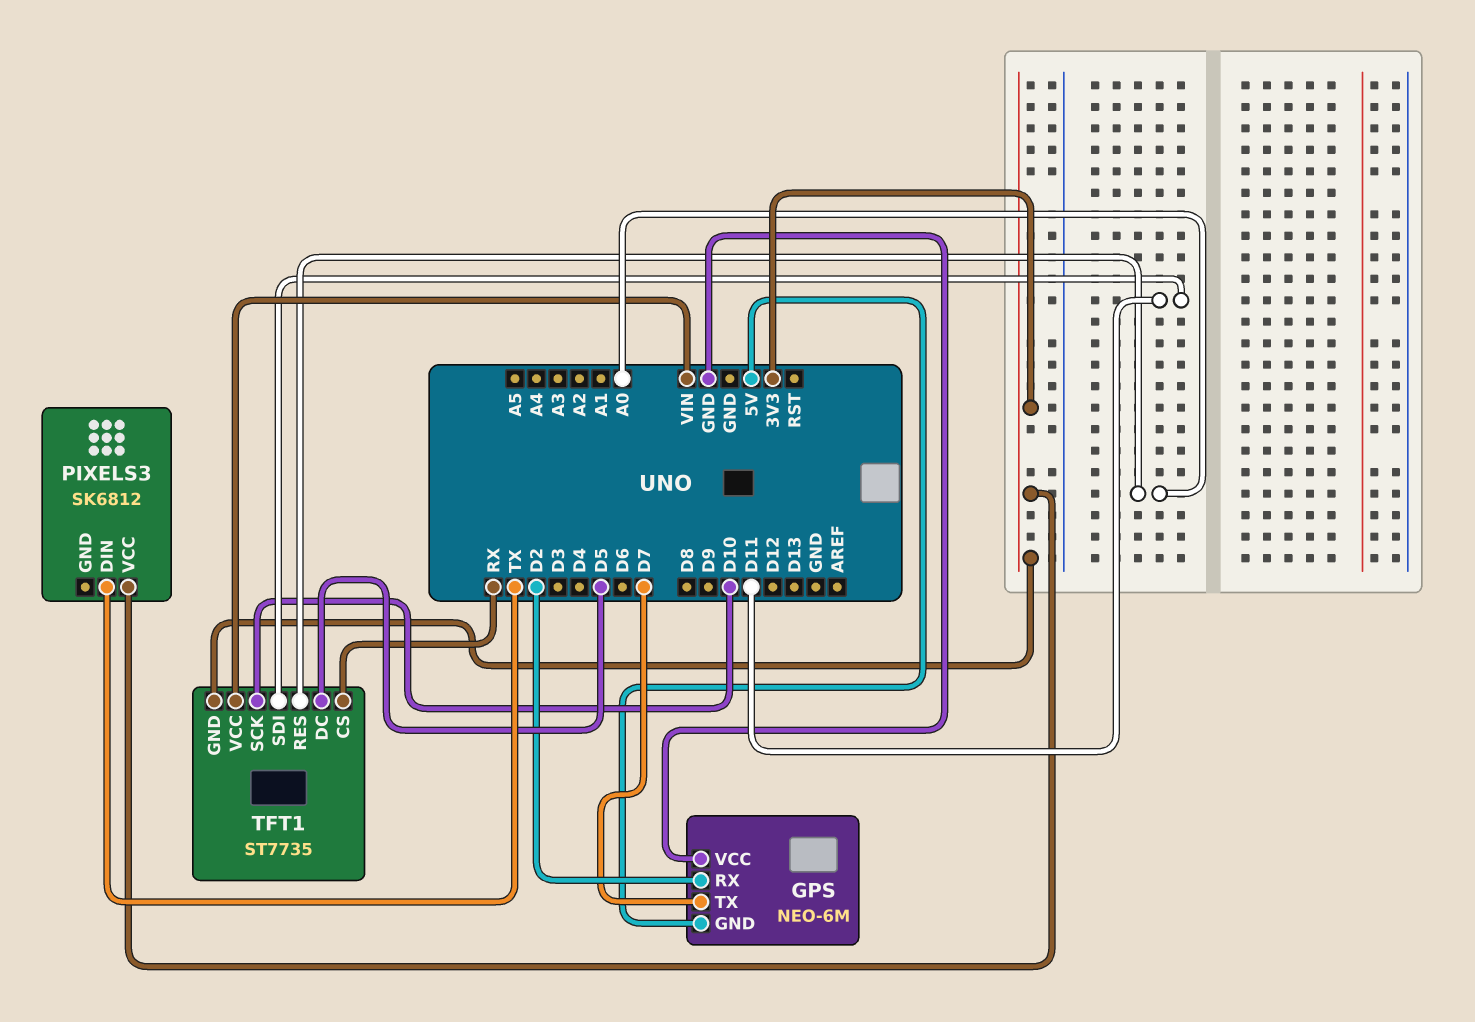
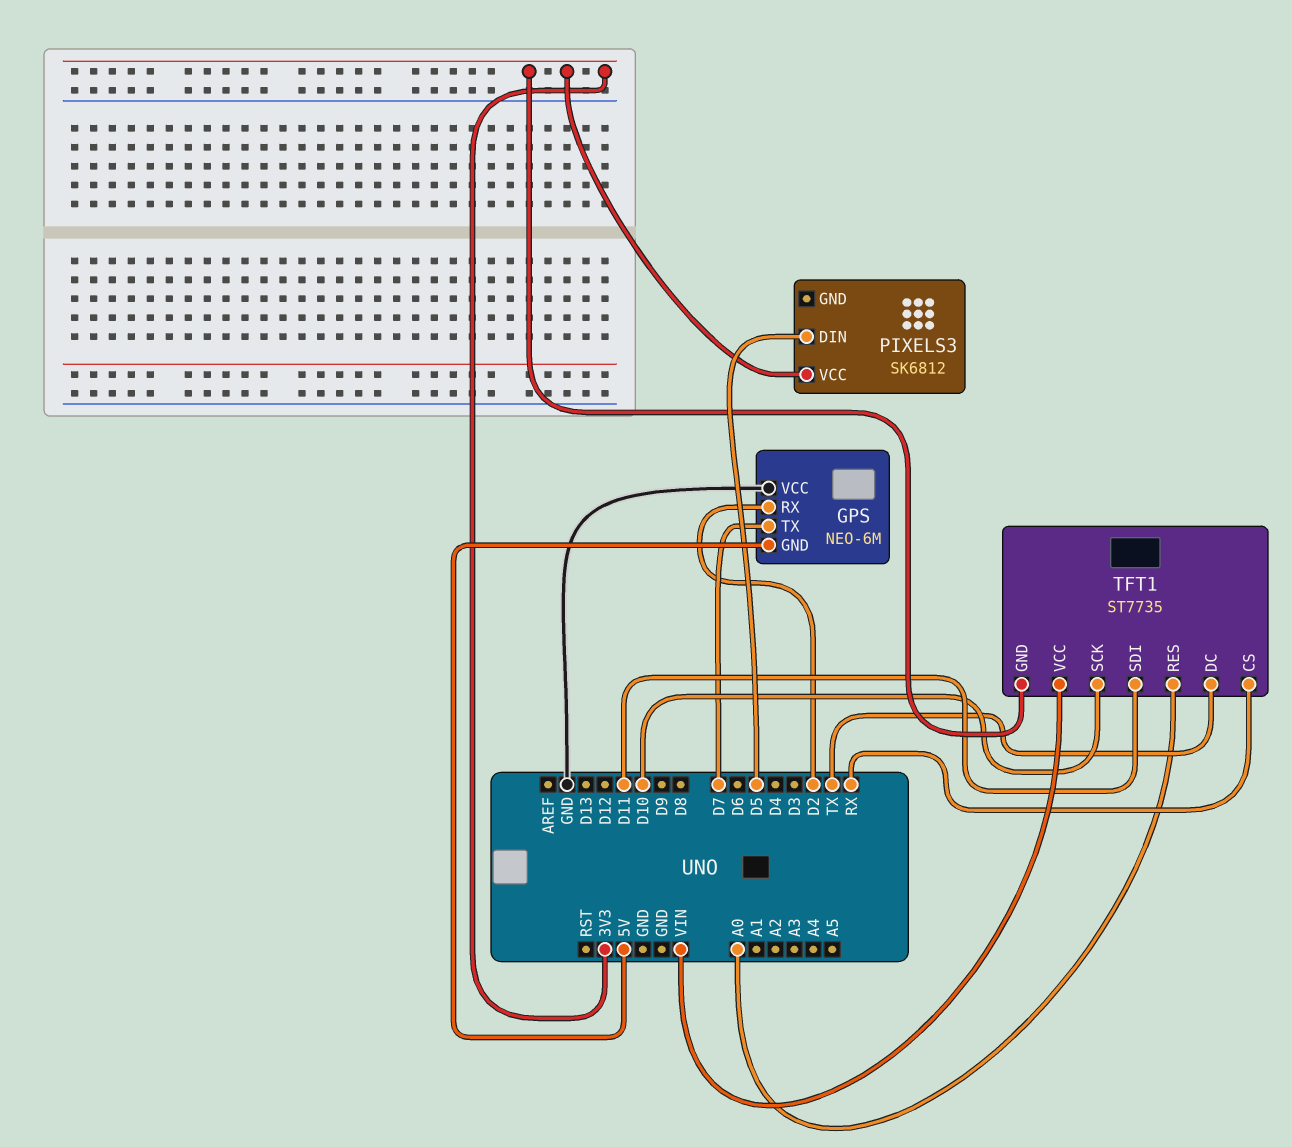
PIXELS3 pin DIN: TX -> D5
TFT1 pin DC: D5 -> TX

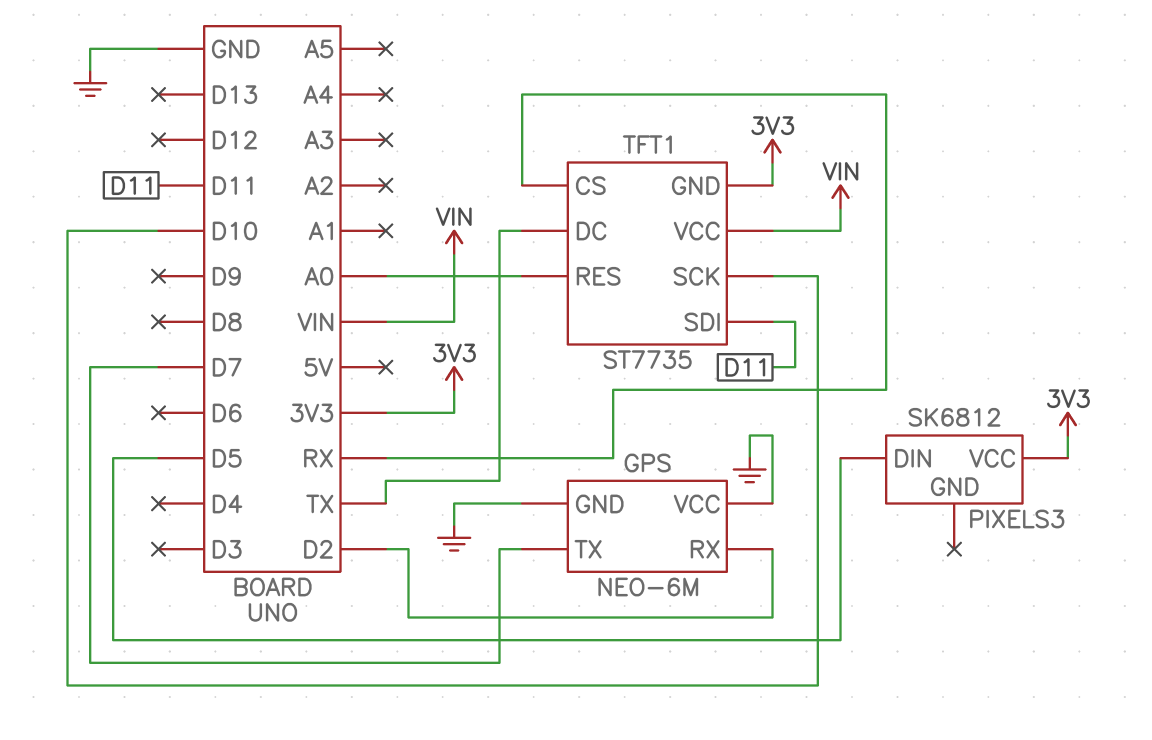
GPS pin GND: 5V -> GND

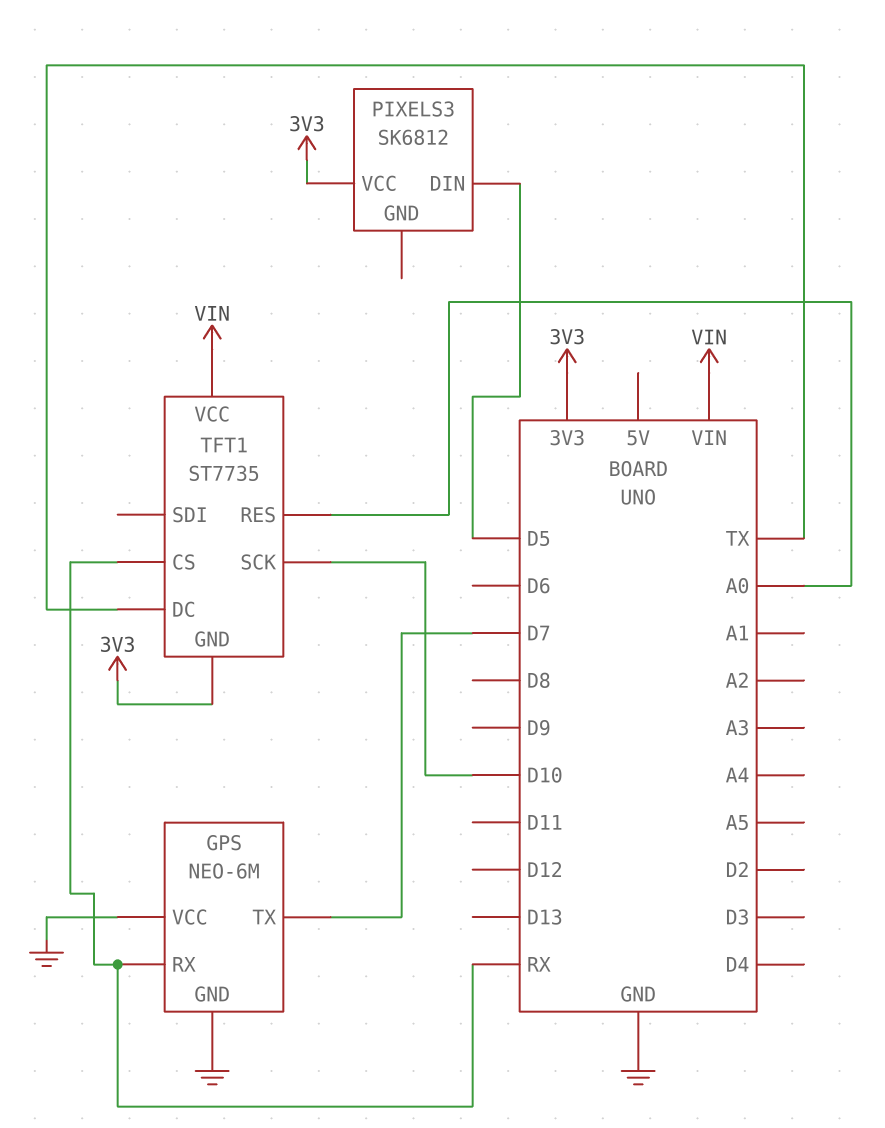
GPS pin RX: D2 -> RX
TFT1 pin SDI: D11 -> none

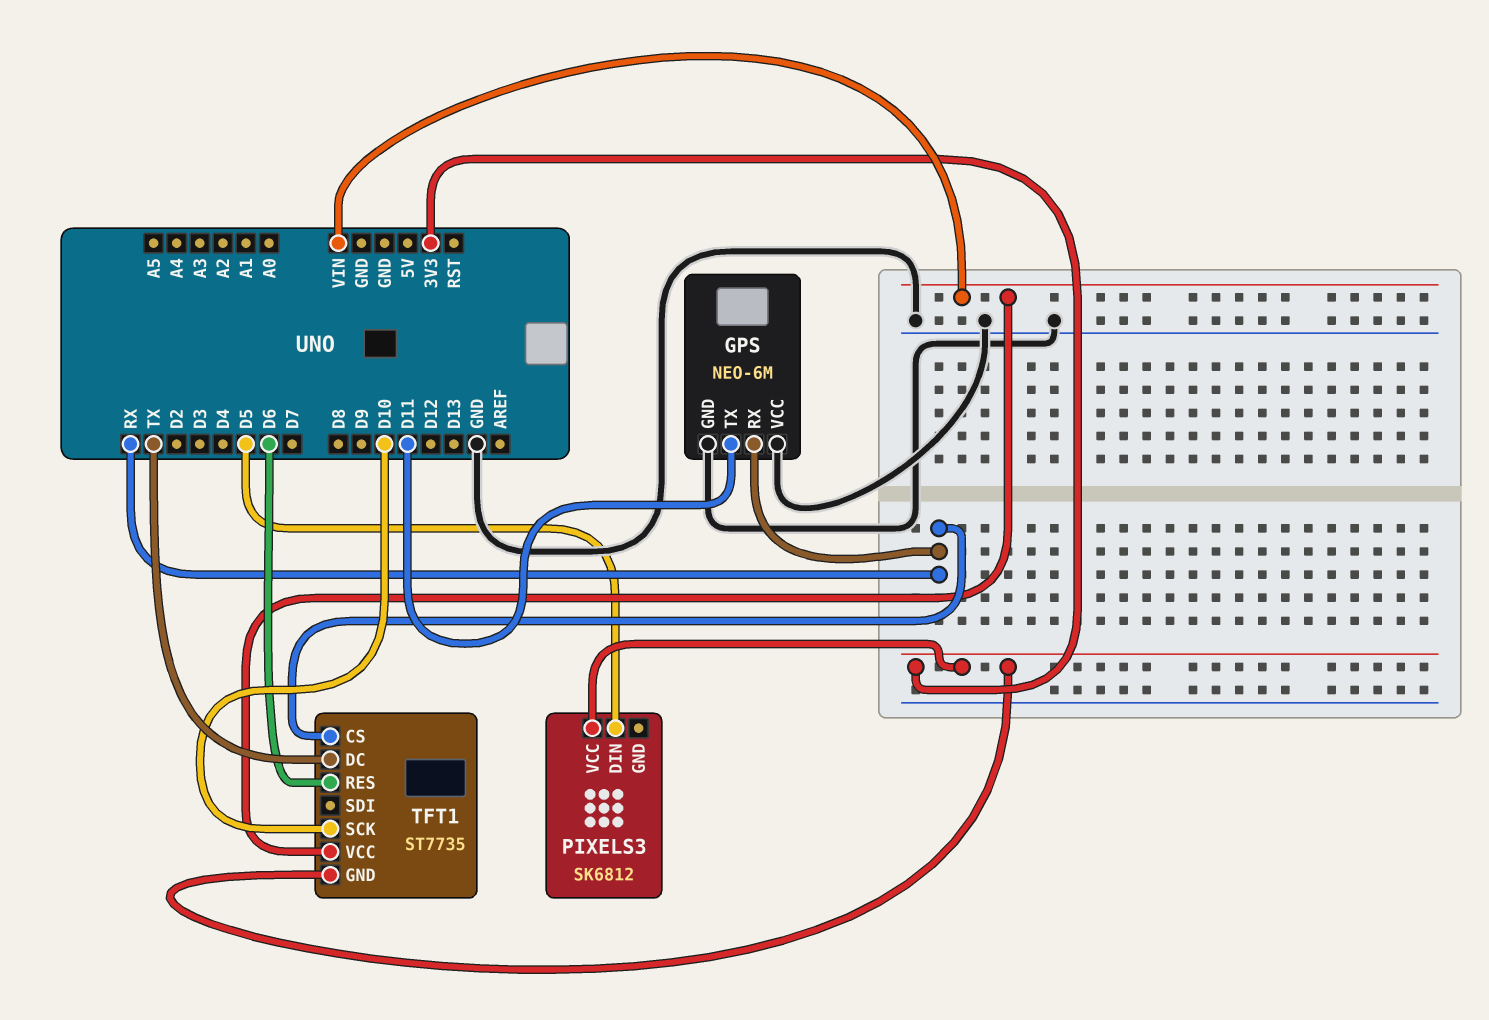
GPS pin TX: D7 -> D11
TFT1 pin RES: A0 -> D6

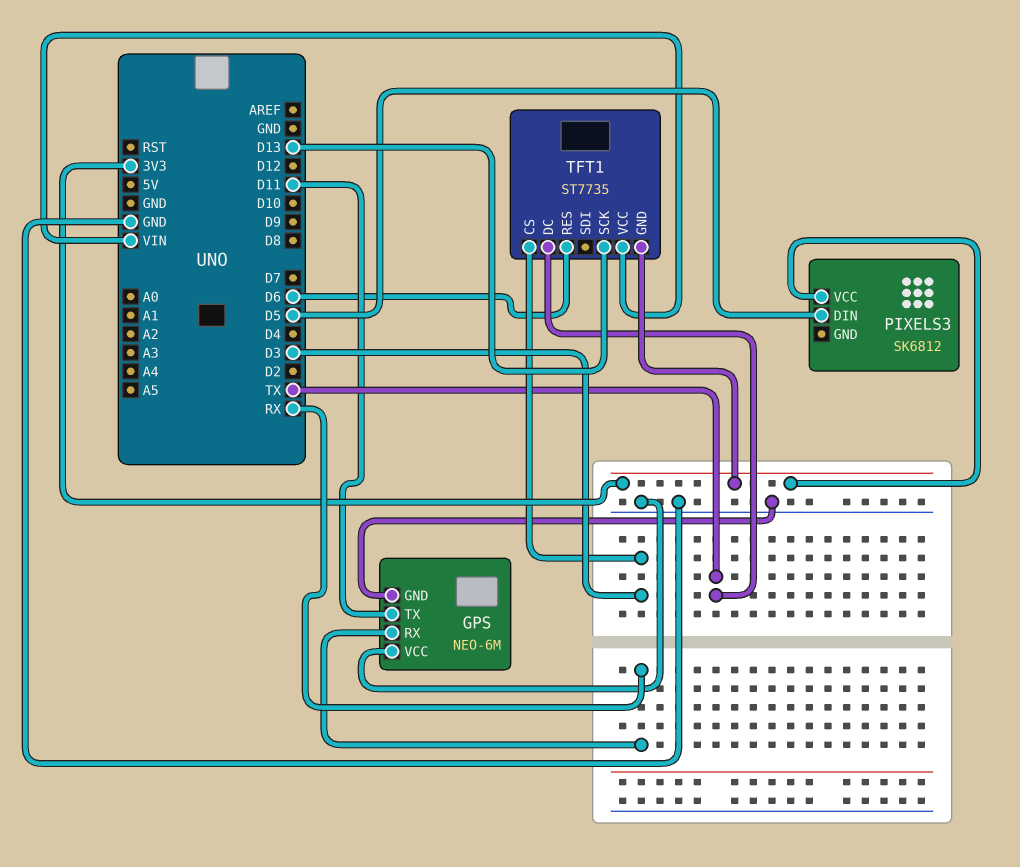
TFT1 pin CS: RX -> D3
TFT1 pin SCK: D10 -> D13

